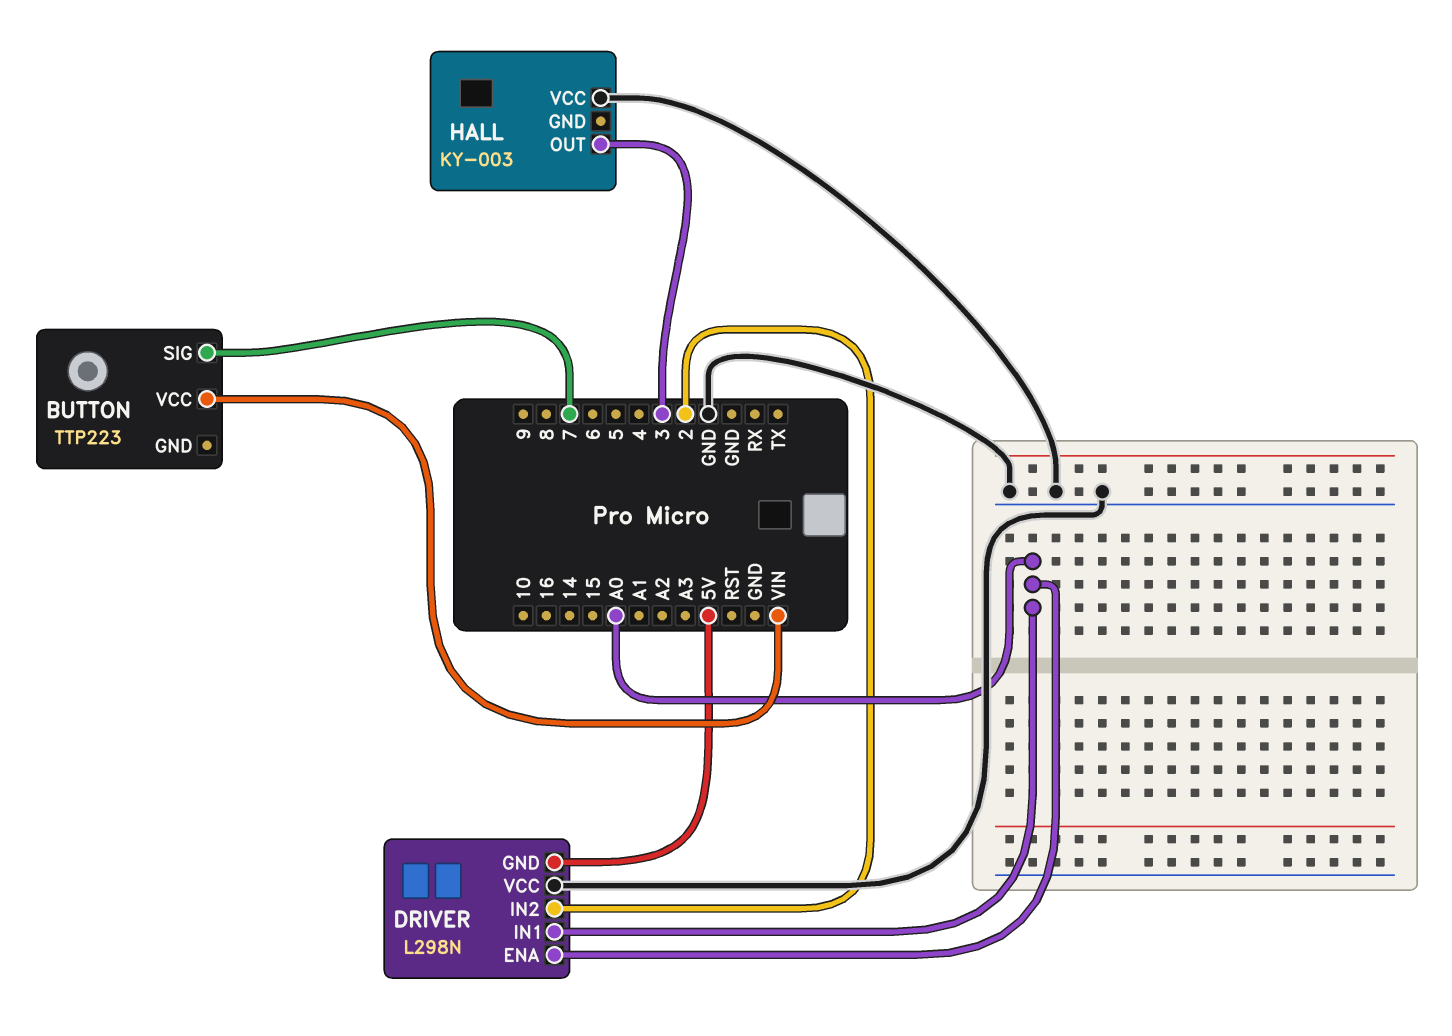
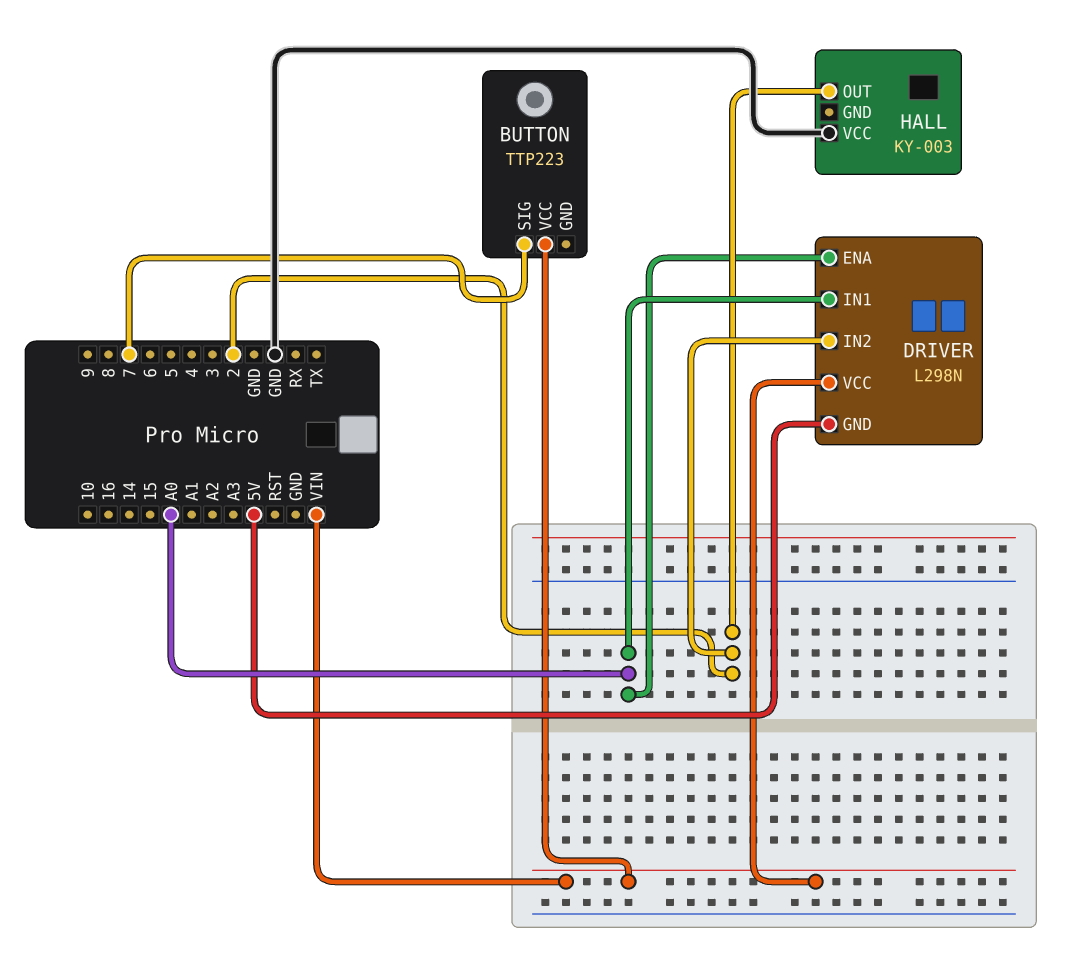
DRIVER pin VCC: GND -> VIN
HALL pin OUT: 3 -> 2

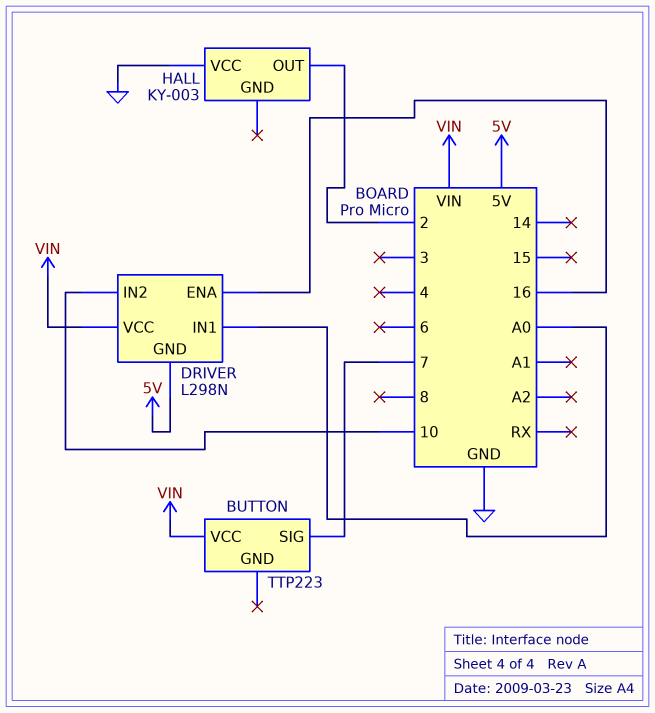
DRIVER pin ENA: A0 -> 16
DRIVER pin IN2: 2 -> 10

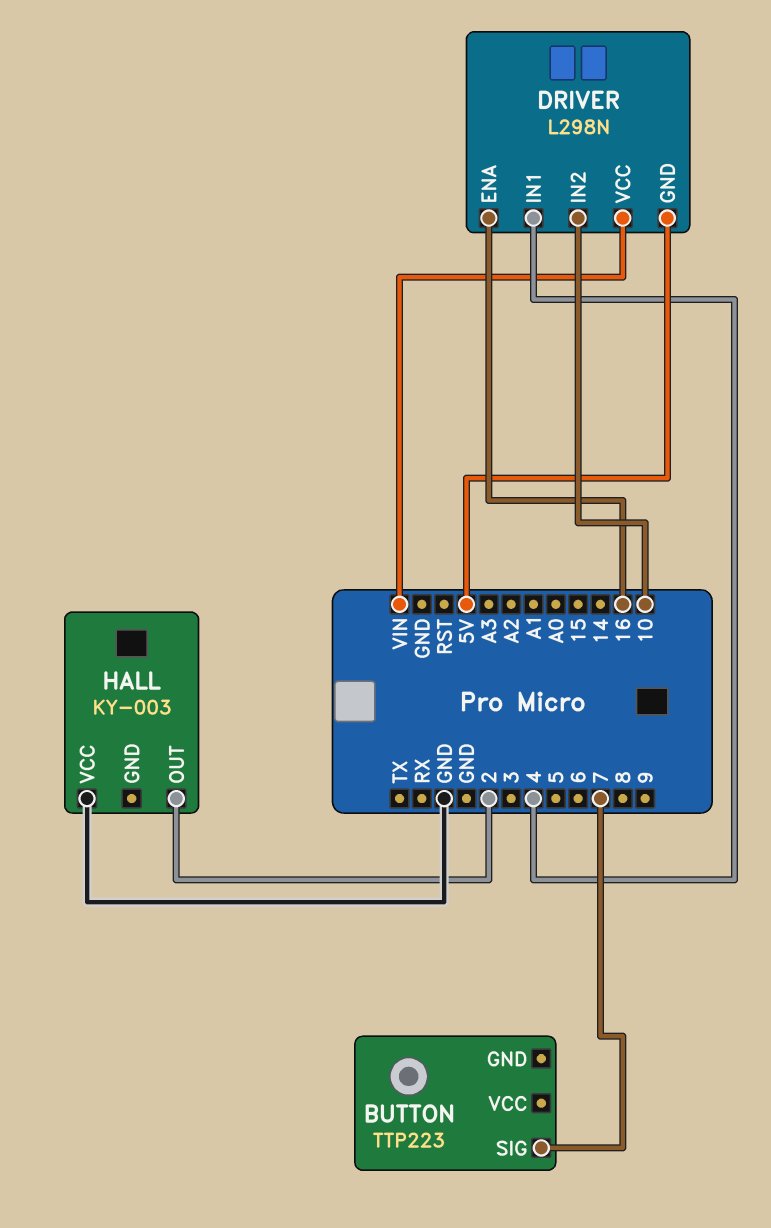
BUTTON pin VCC: VIN -> none
DRIVER pin IN1: A0 -> 4

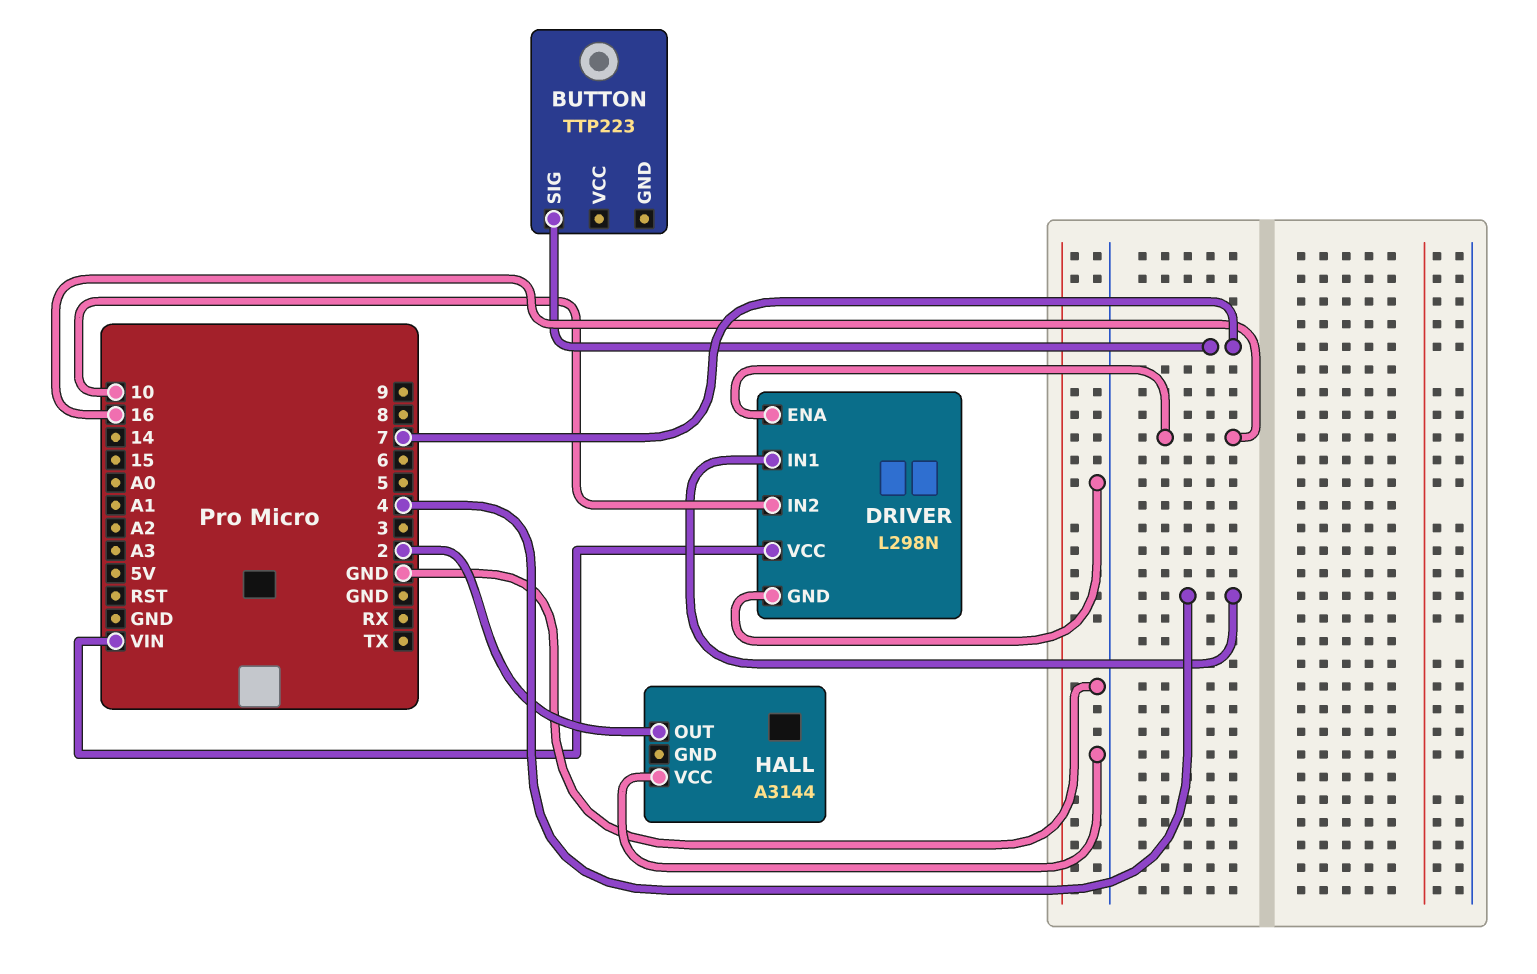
DRIVER pin GND: 5V -> GND
HALL: KY-003 -> A3144

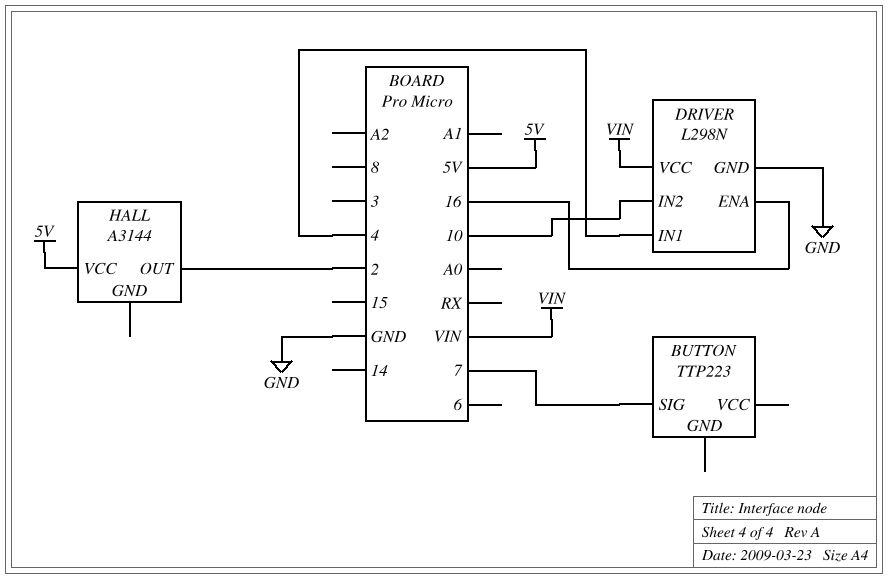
HALL pin VCC: GND -> 5V

